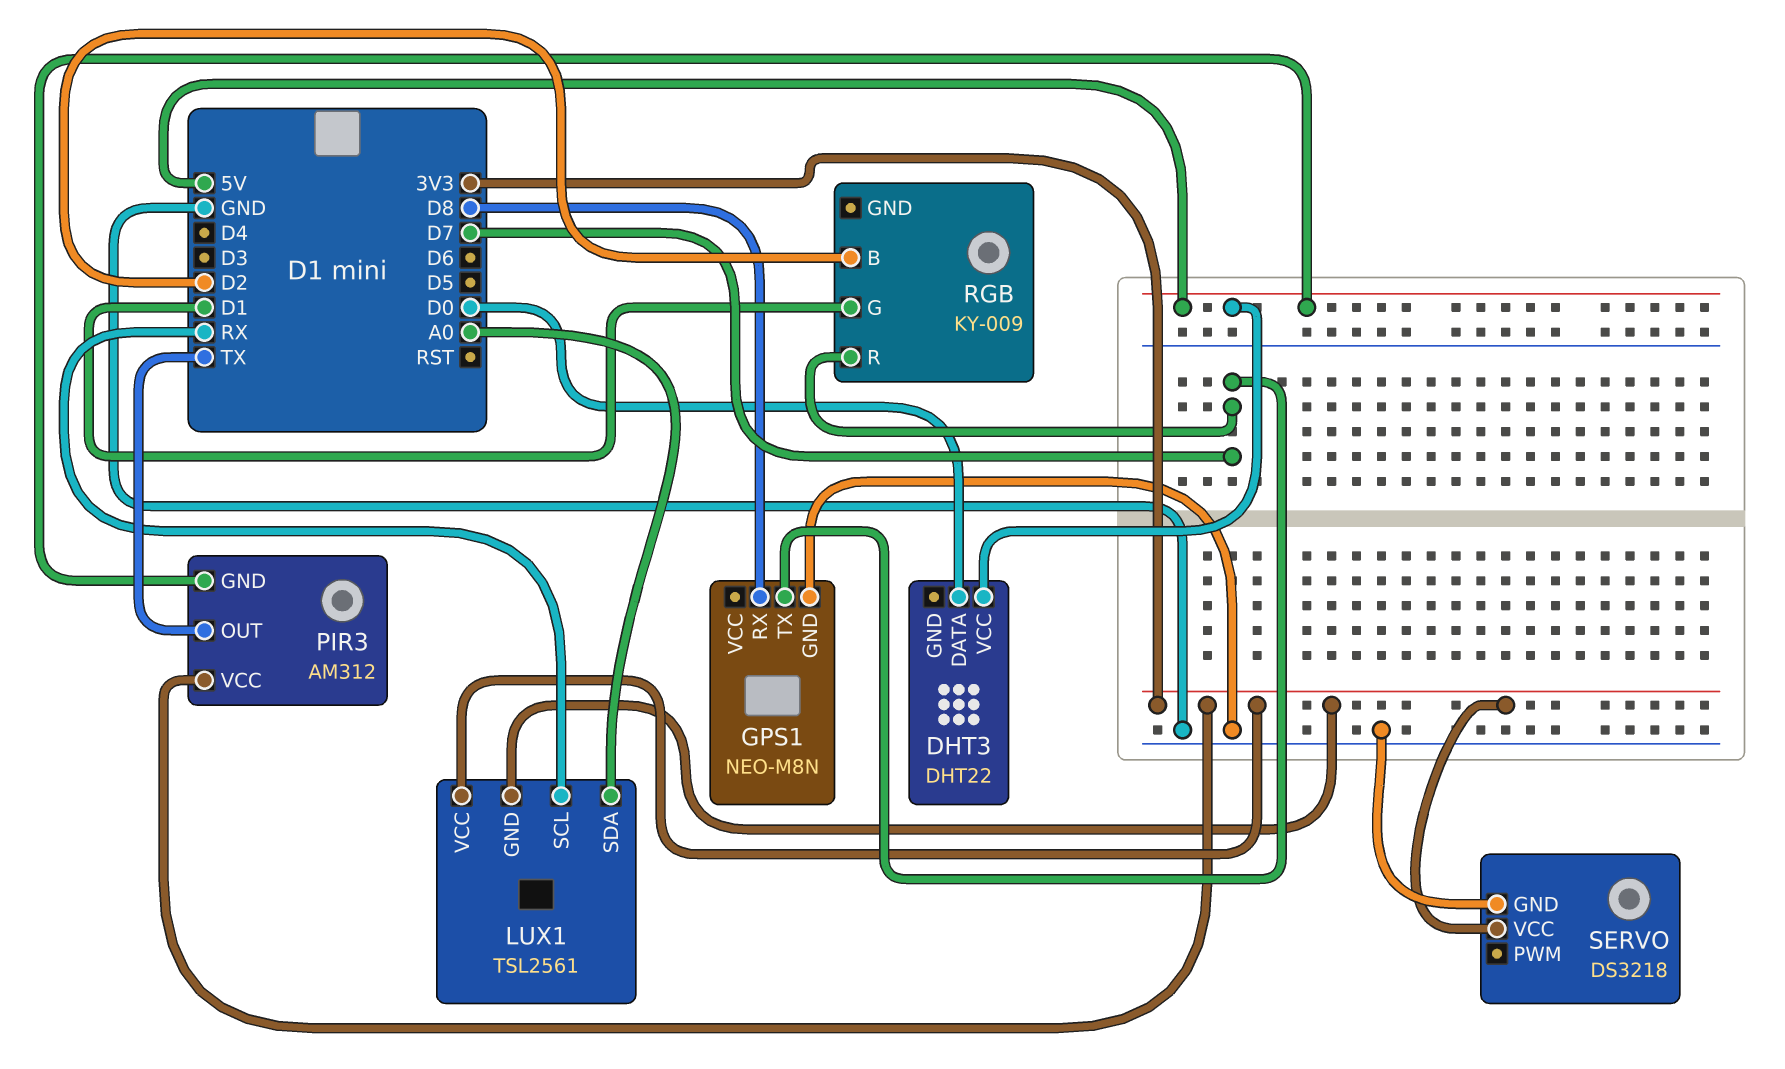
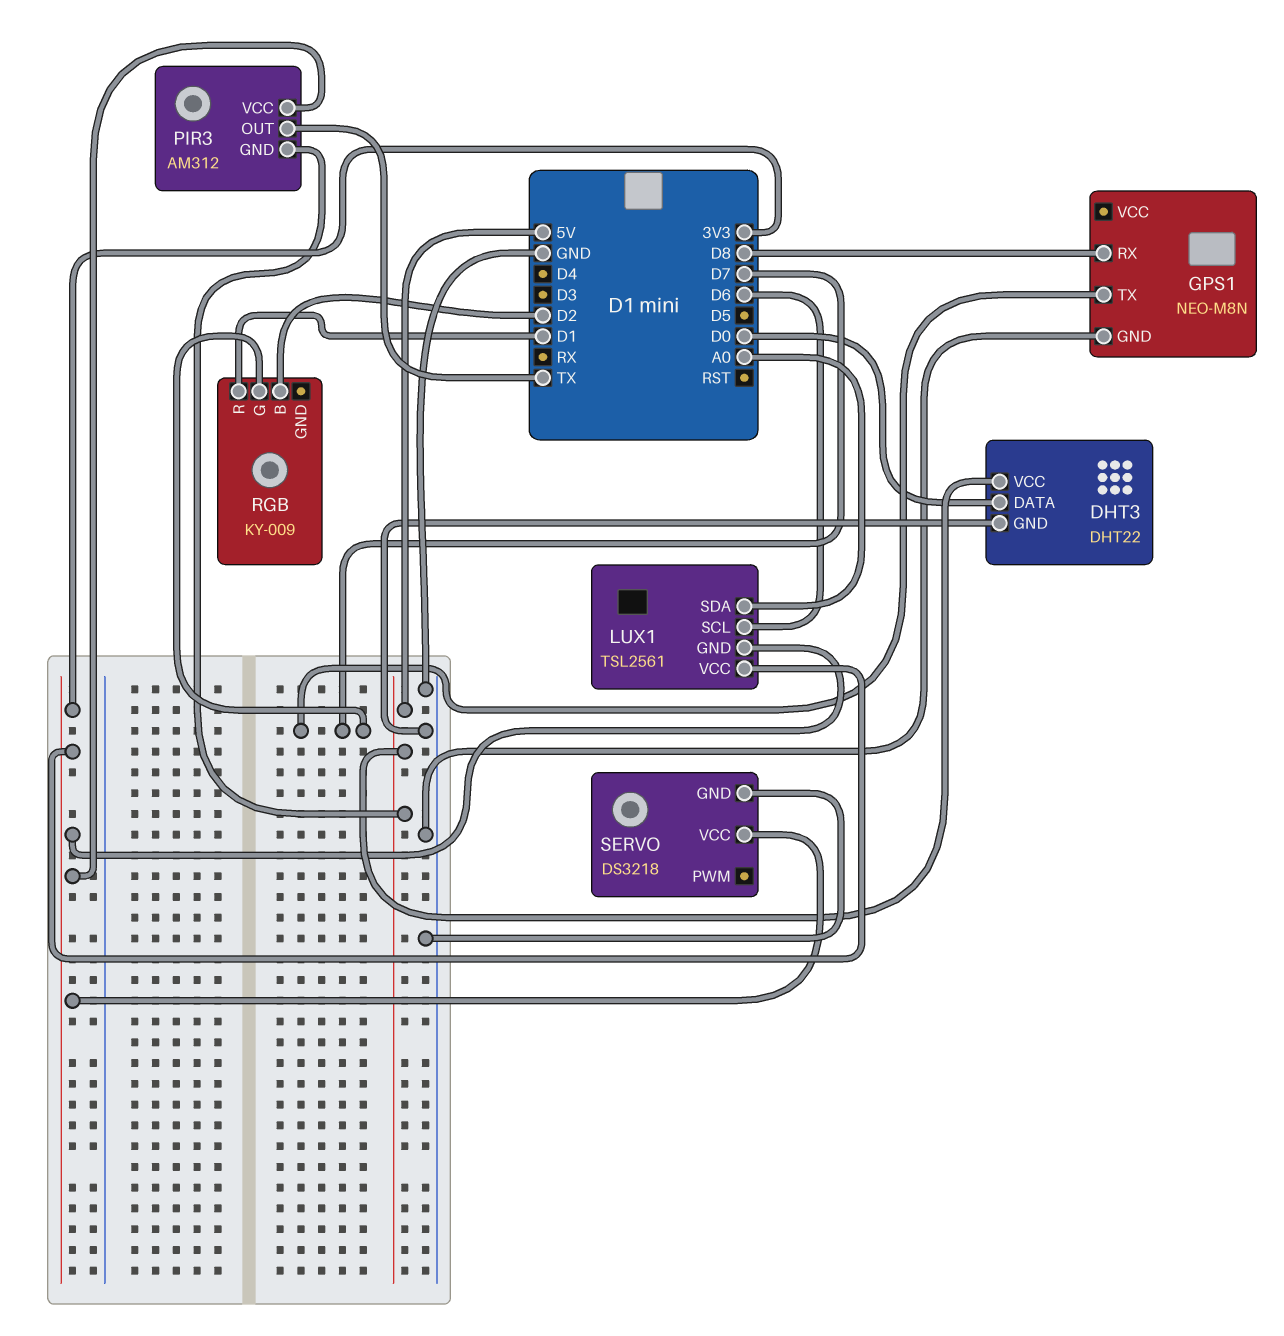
DHT3 pin GND: none -> GND
LUX1 pin SCL: RX -> D6
RGB pin G: D1 -> D7
RGB pin R: D7 -> D1

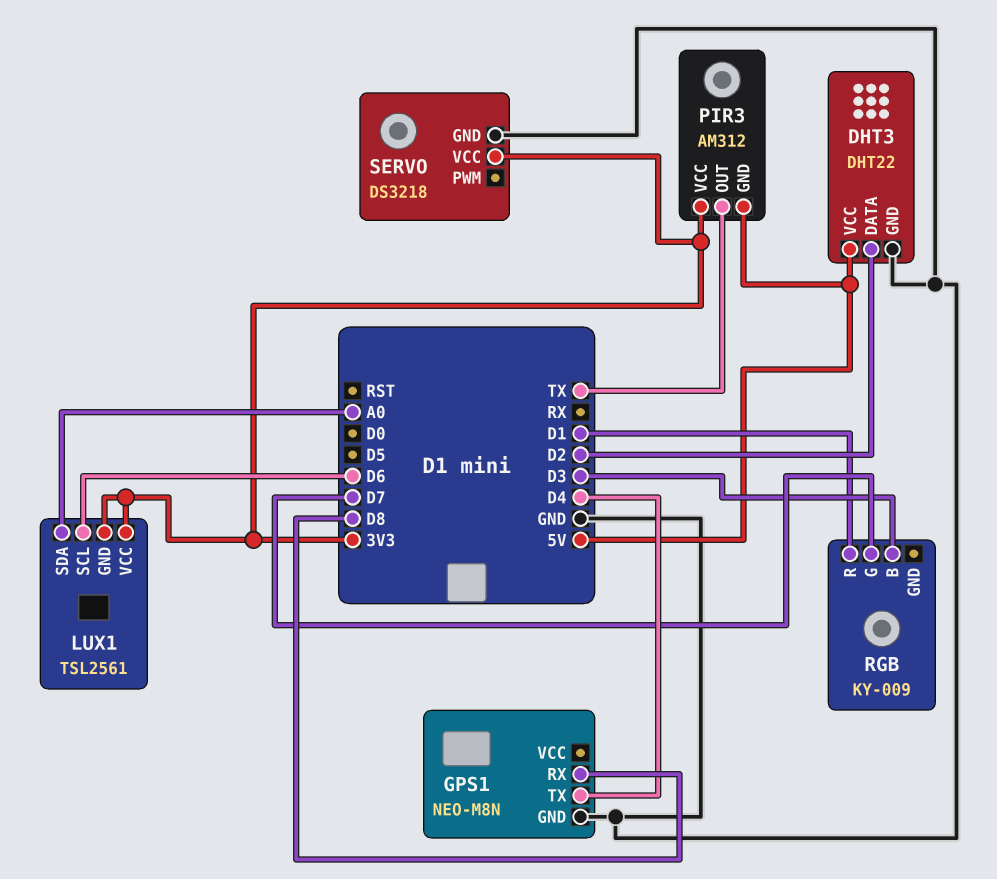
DHT3 pin DATA: D0 -> D2
GPS1 pin TX: D7 -> D4
RGB pin B: D2 -> D3

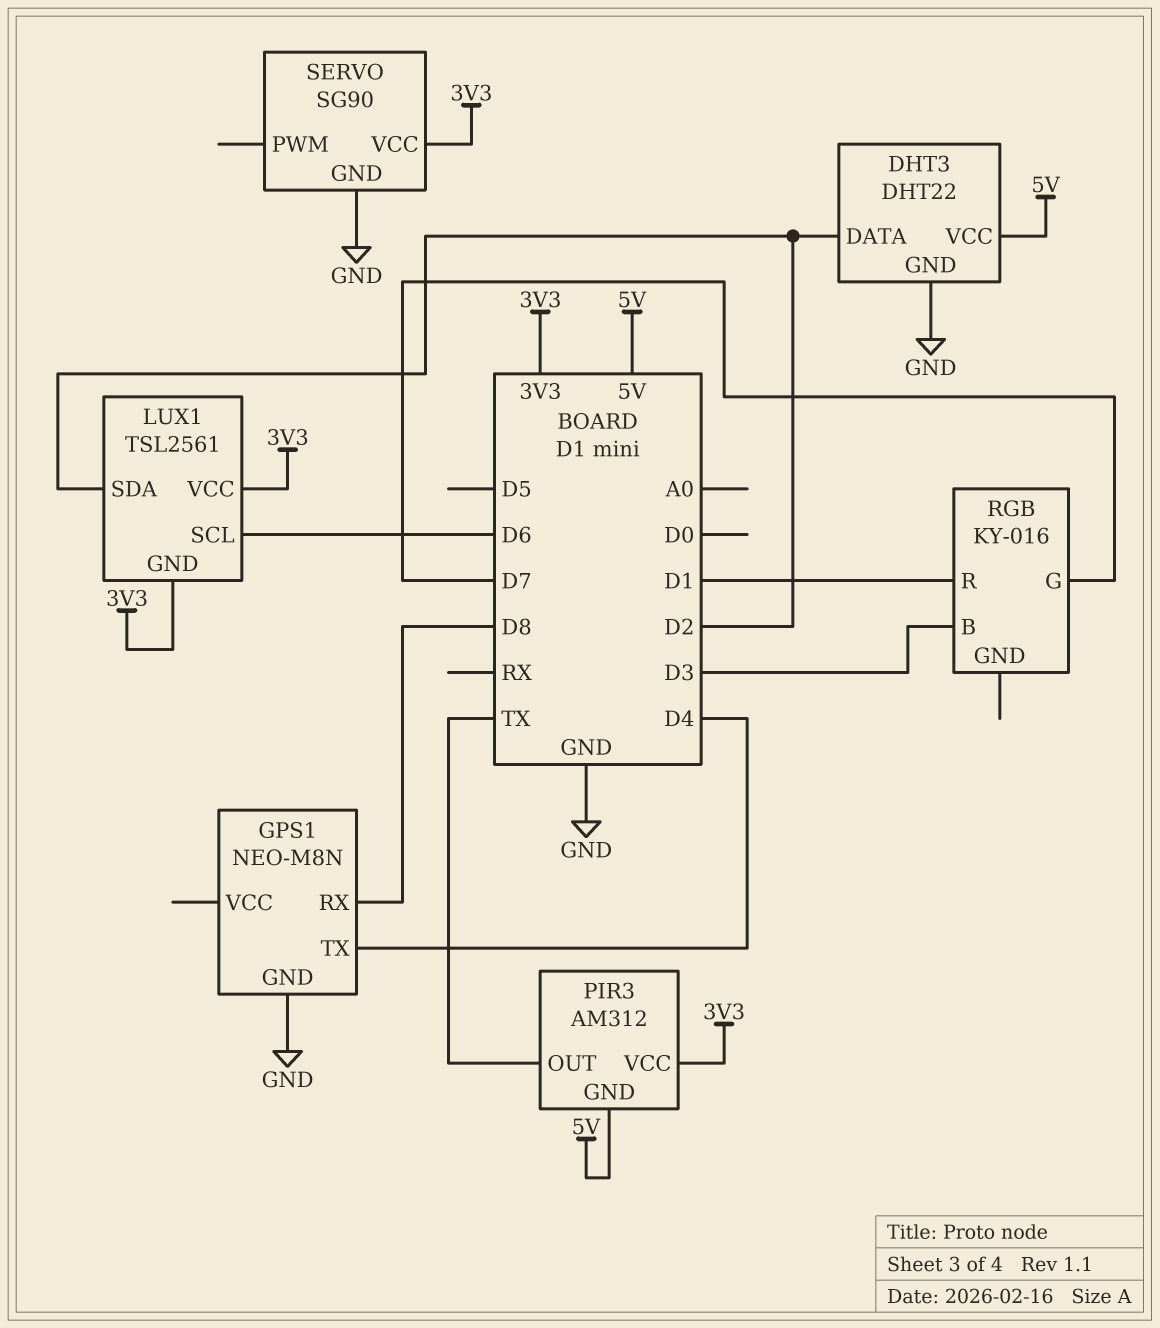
LUX1 pin SDA: A0 -> D2
RGB: KY-009 -> KY-016
SERVO: DS3218 -> SG90

